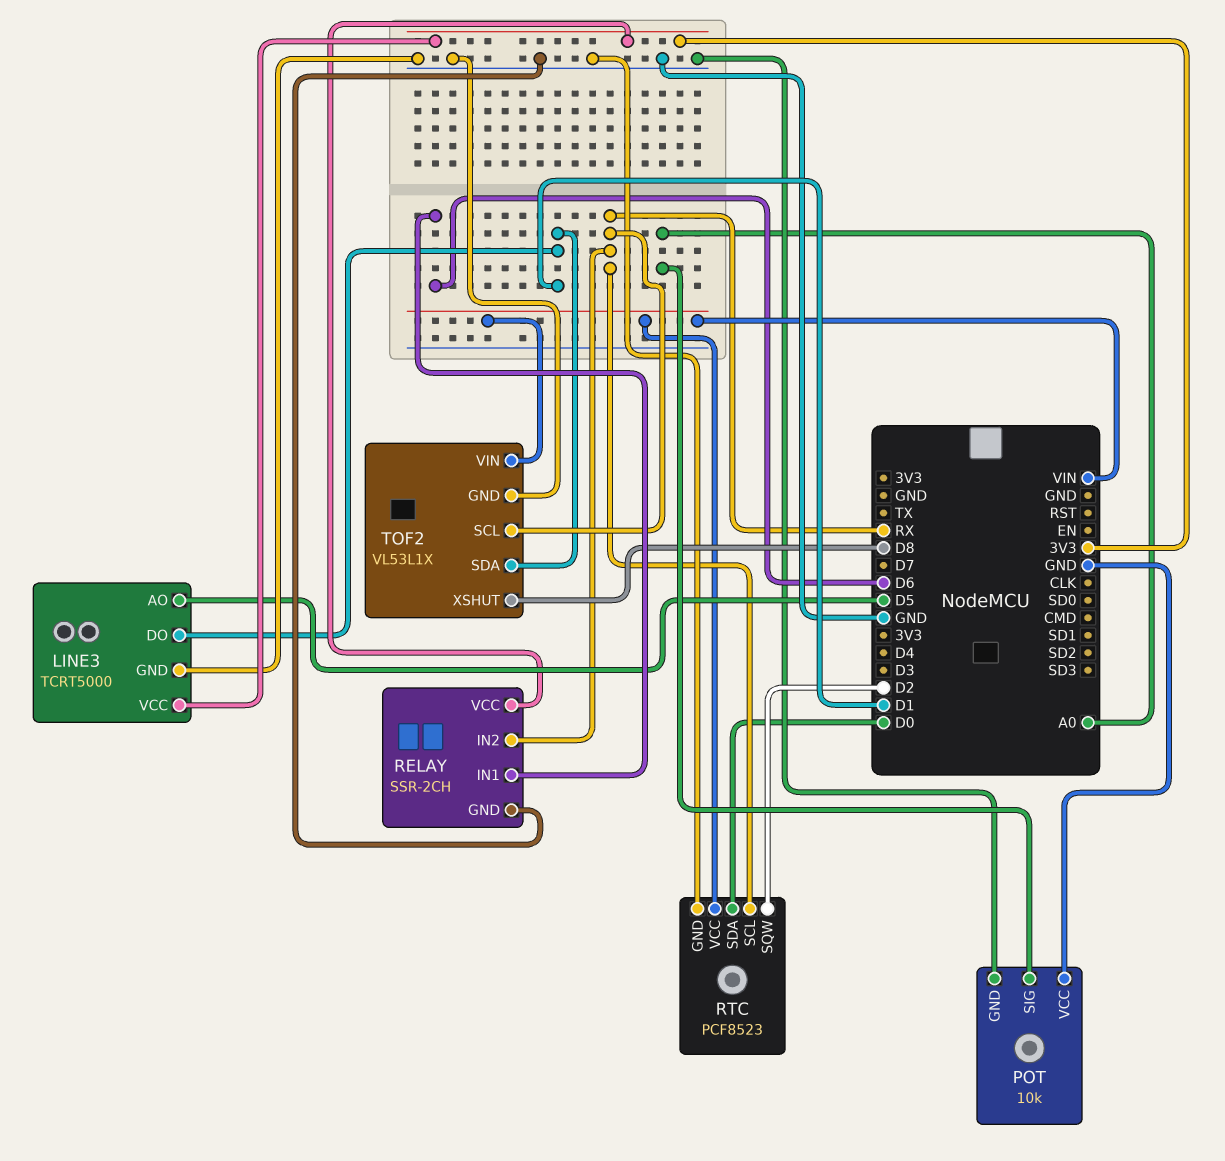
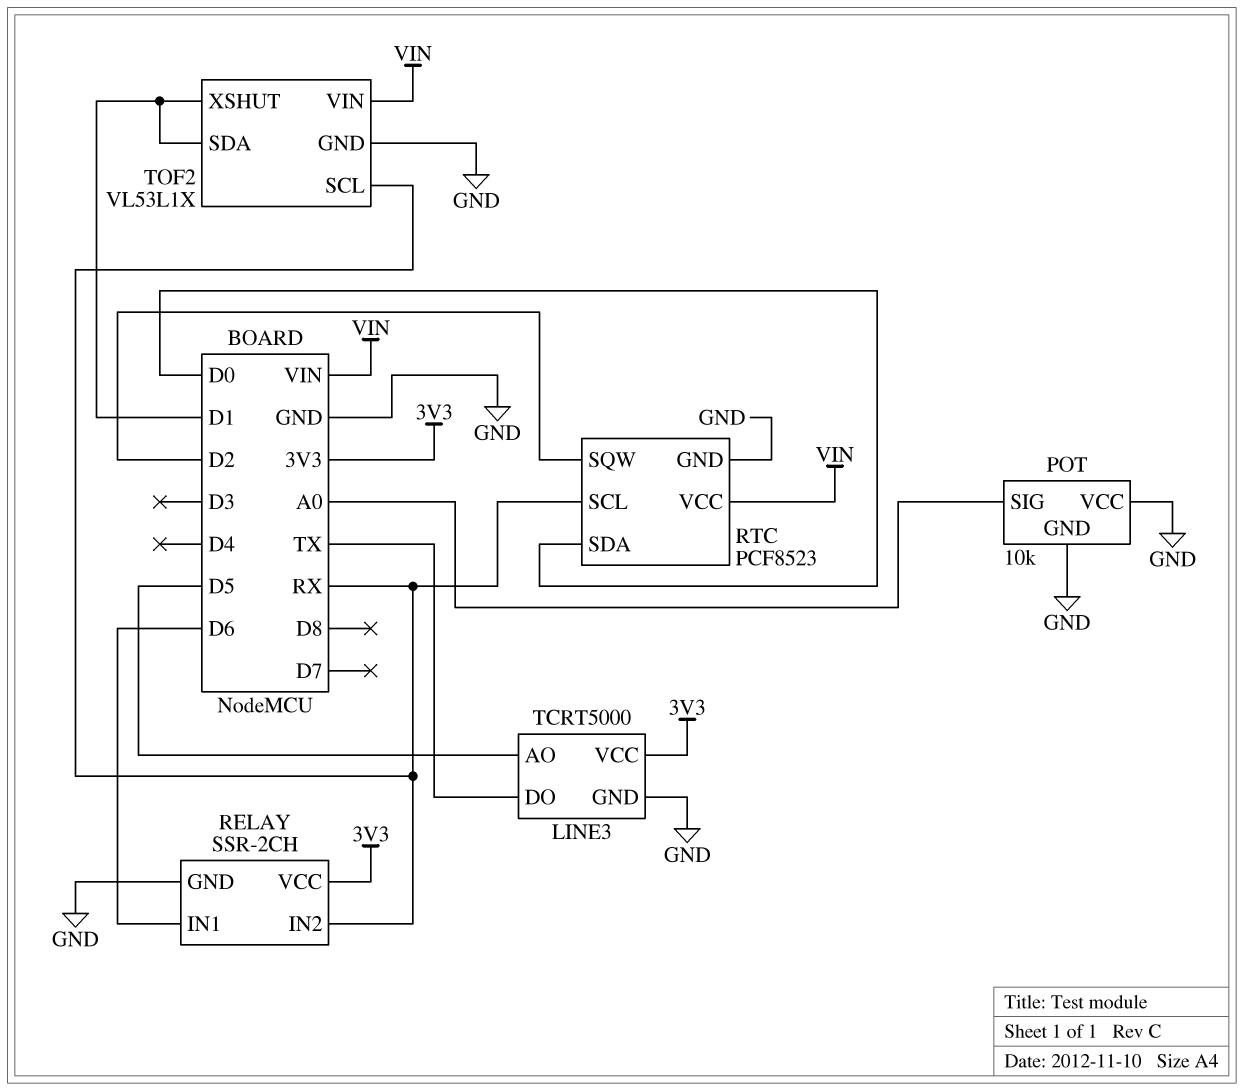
LINE3 pin DO: D1 -> TX
TOF2 pin XSHUT: D8 -> D1

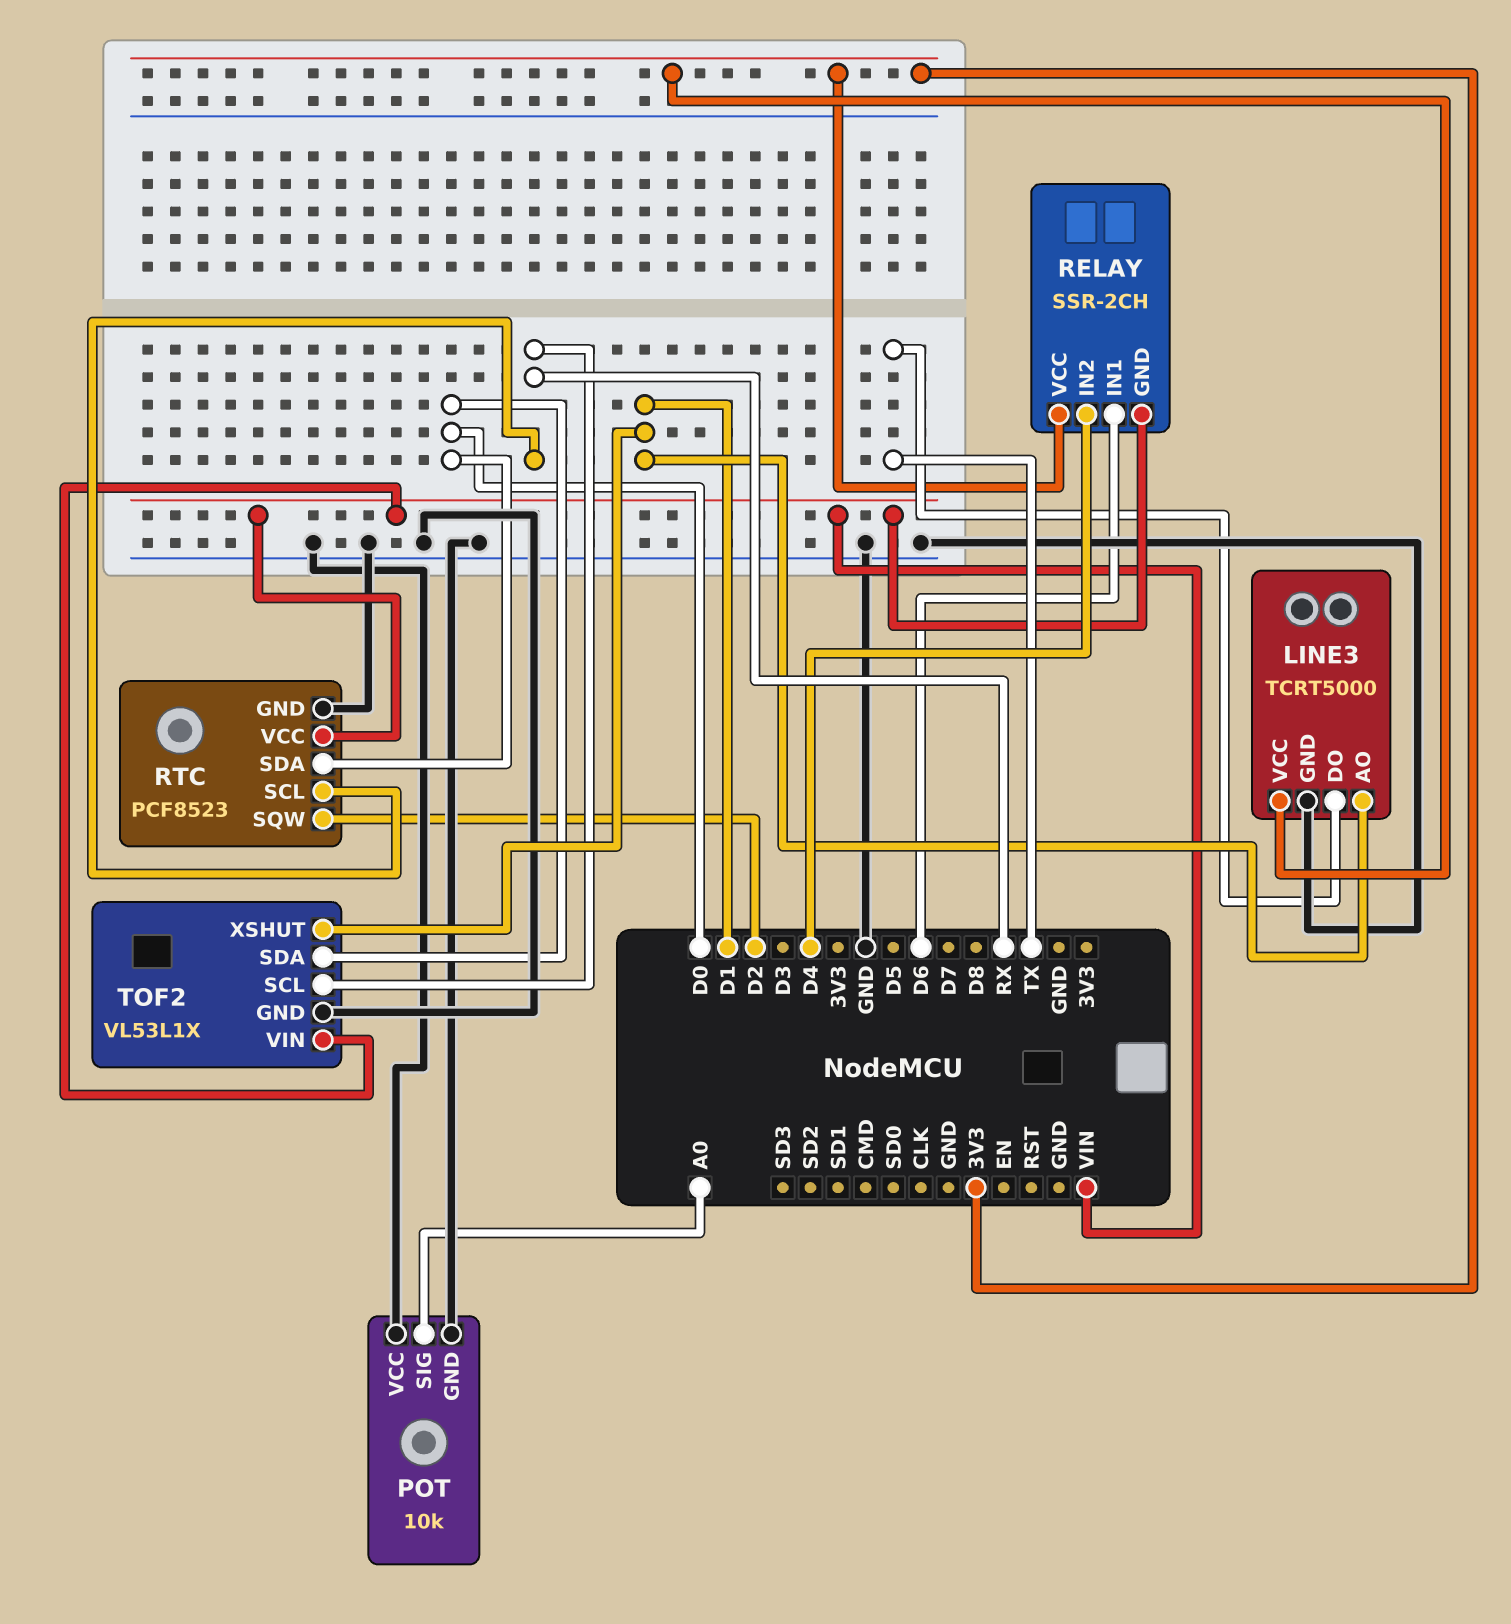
LINE3 pin AO: D5 -> D1
RELAY pin GND: GND -> VIN
RELAY pin IN2: RX -> D4
TOF2 pin SDA: D1 -> D0

